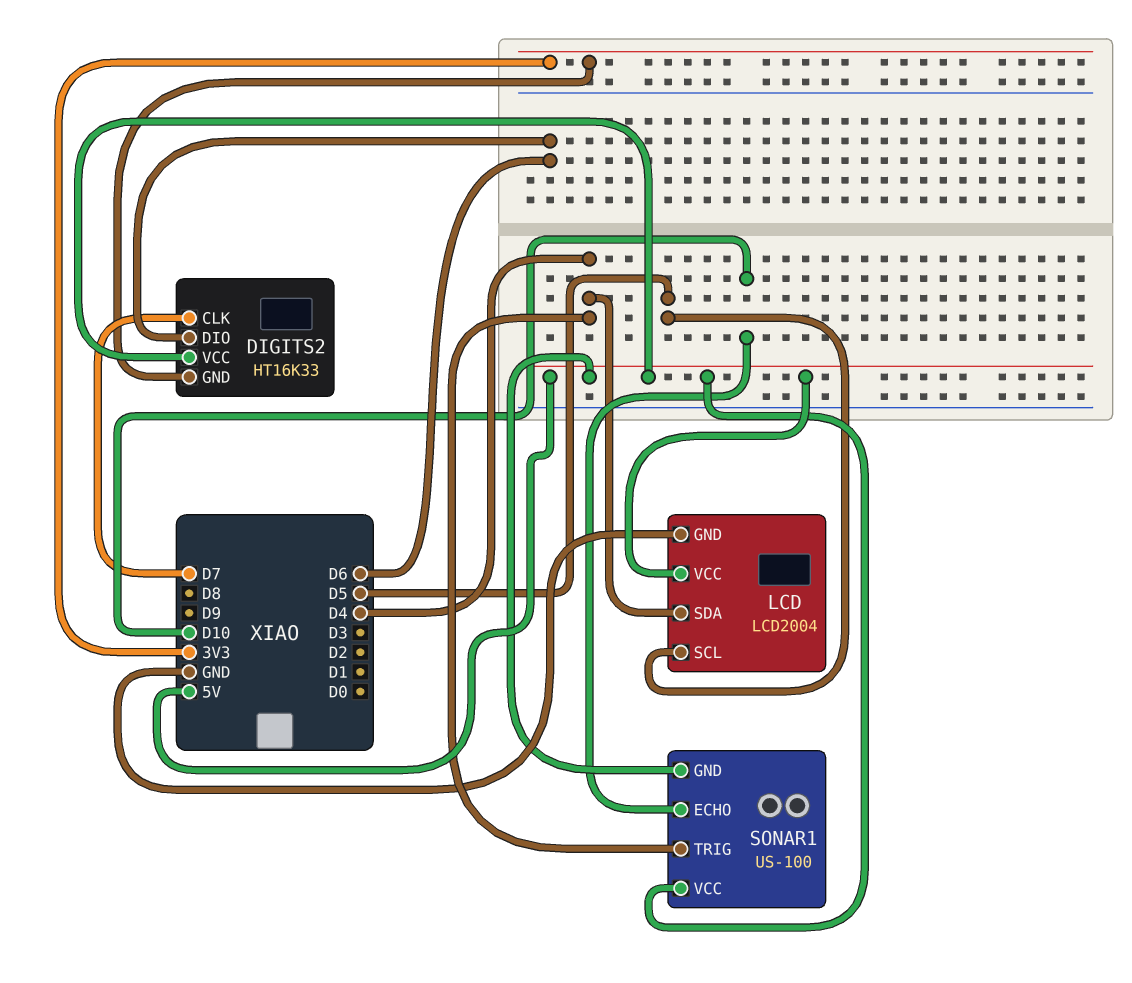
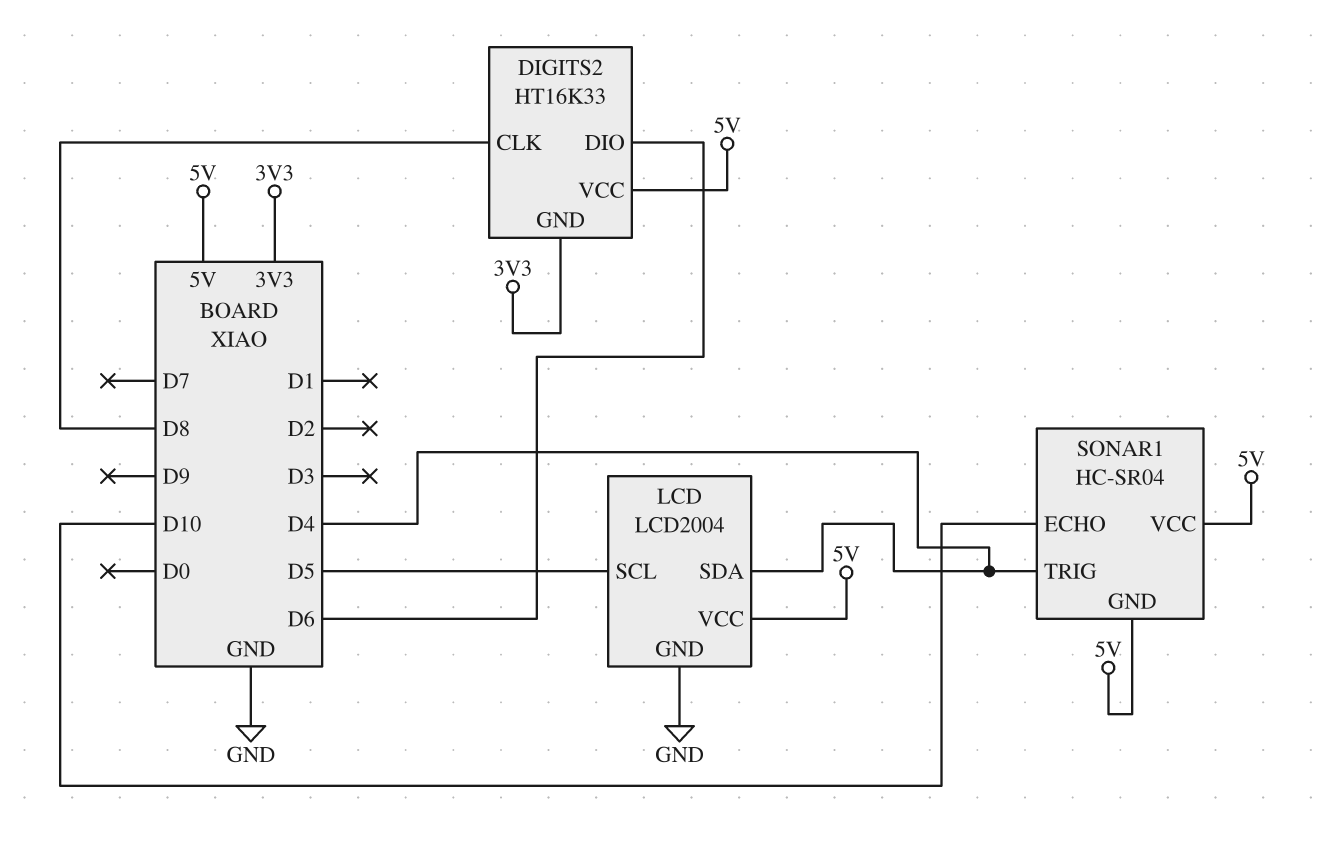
DIGITS2 pin CLK: D7 -> D8
SONAR1: US-100 -> HC-SR04

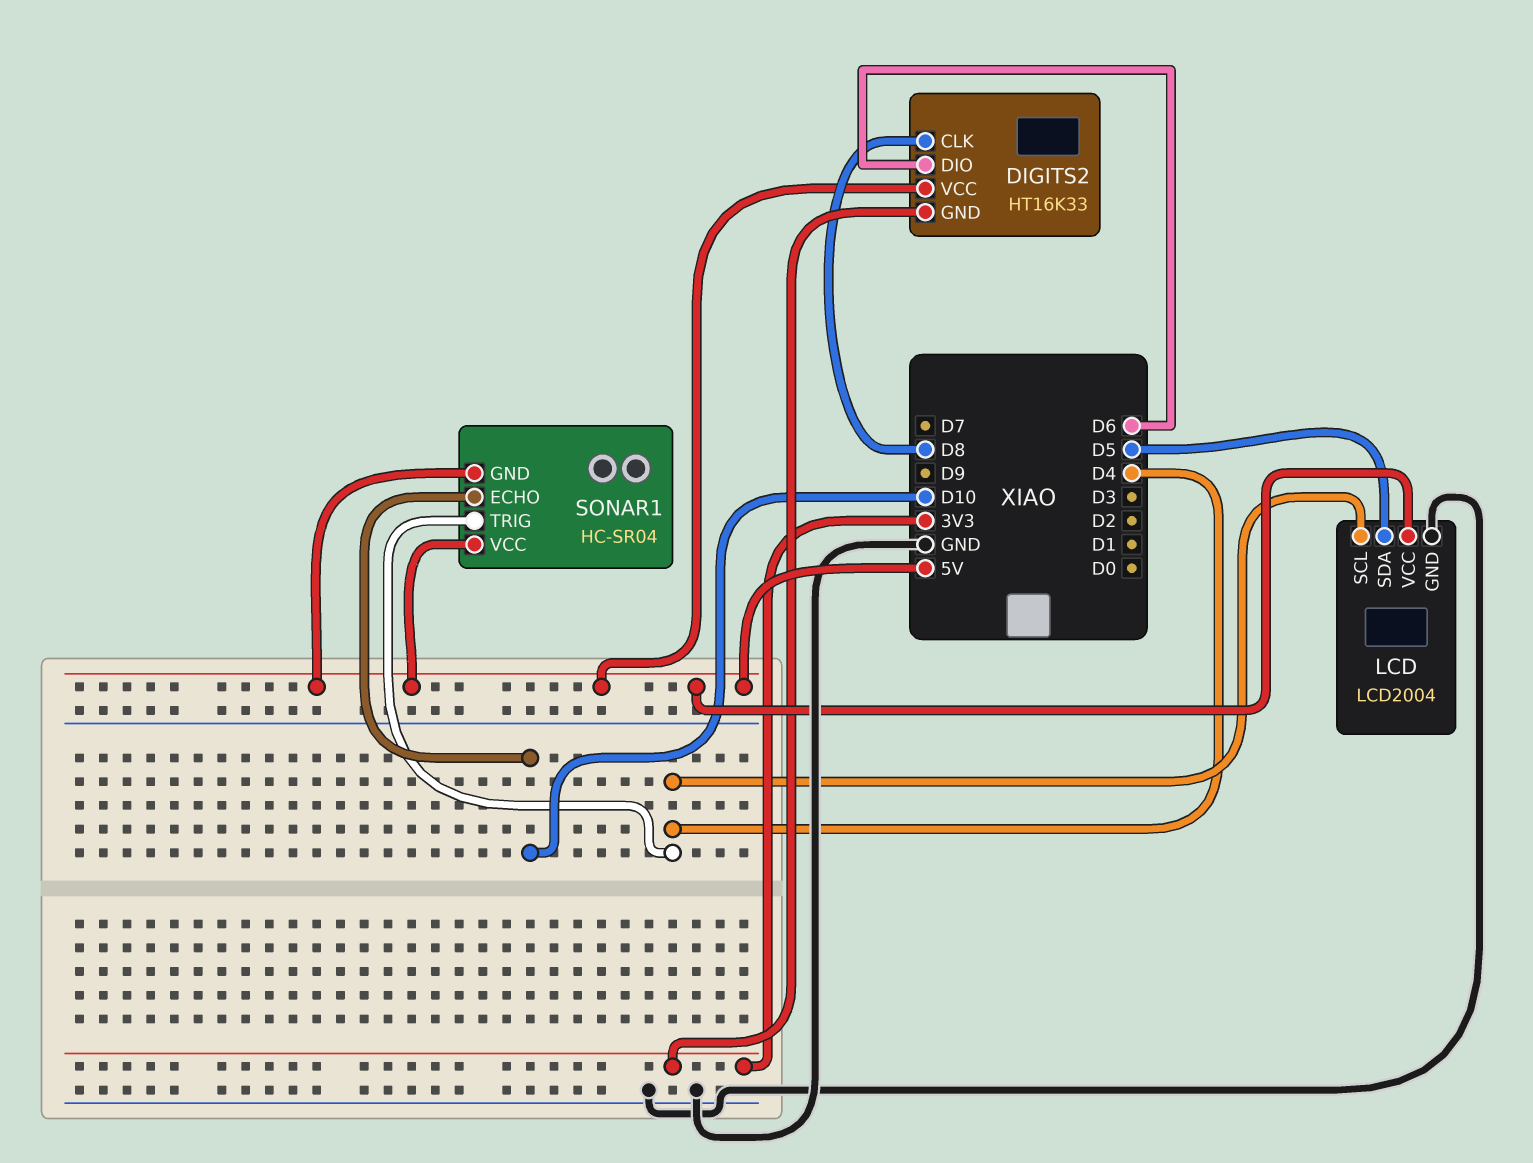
LCD pin SCL: D5 -> D4
LCD pin SDA: D4 -> D5

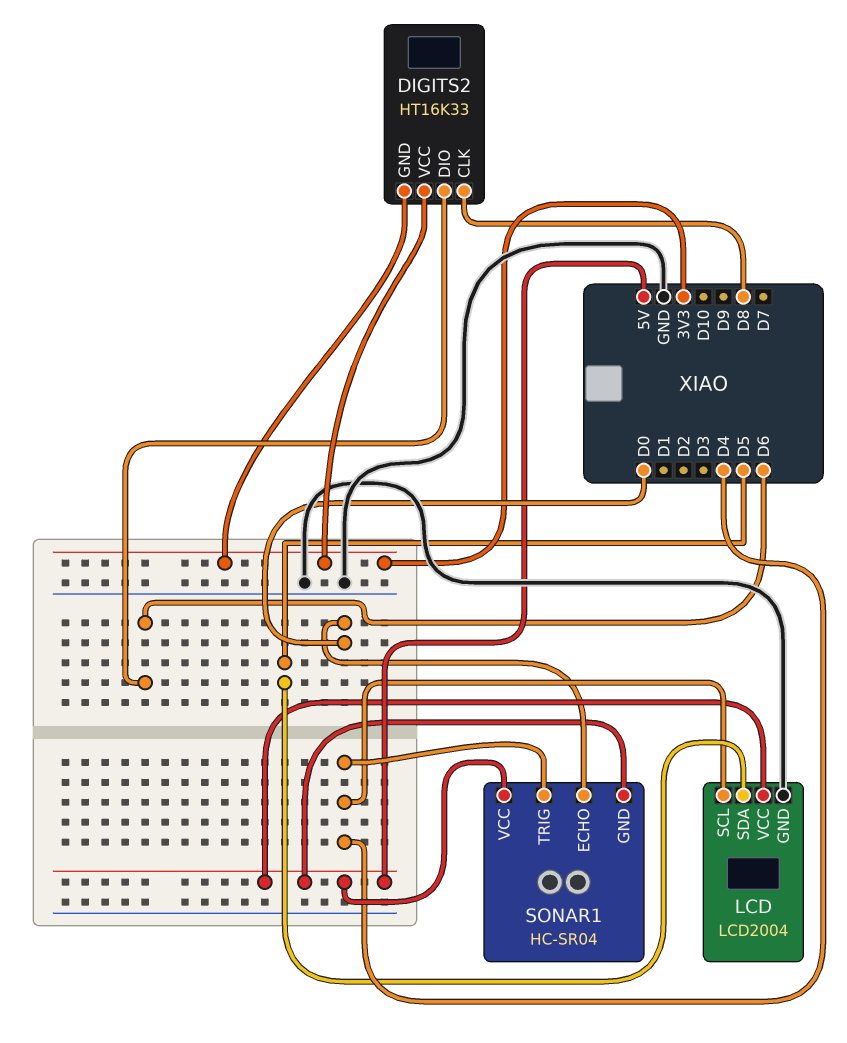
DIGITS2 pin VCC: 5V -> 3V3
SONAR1 pin ECHO: D10 -> D0

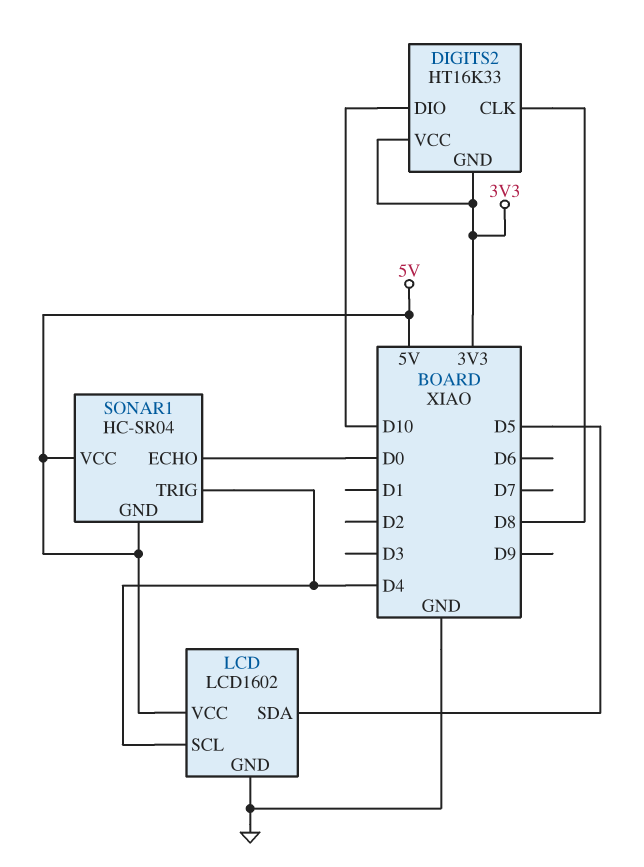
DIGITS2 pin DIO: D6 -> D10
LCD: LCD2004 -> LCD1602

